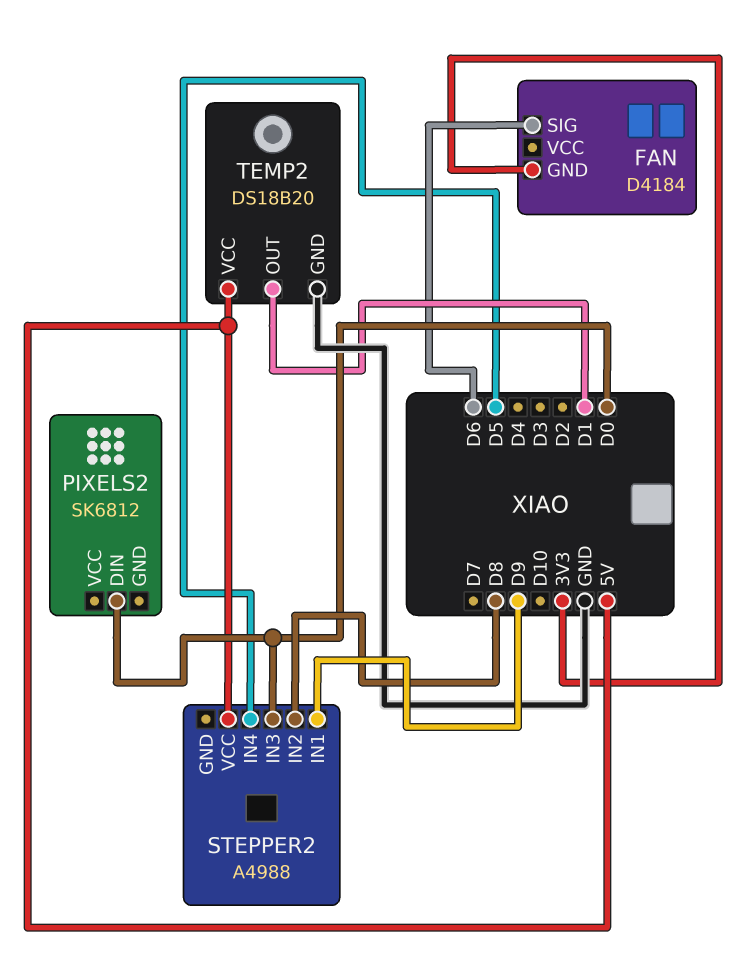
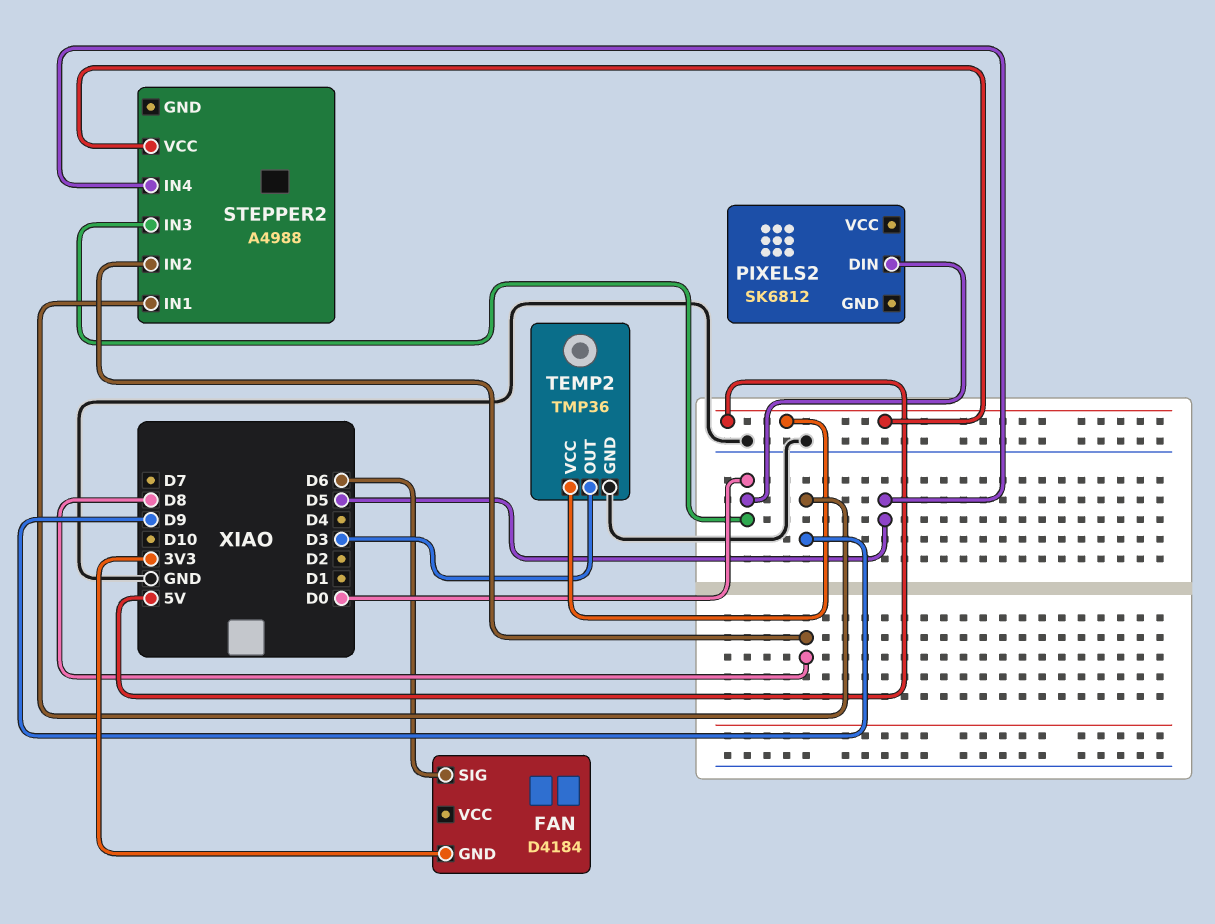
TEMP2: DS18B20 -> TMP36
TEMP2 pin OUT: D1 -> D3

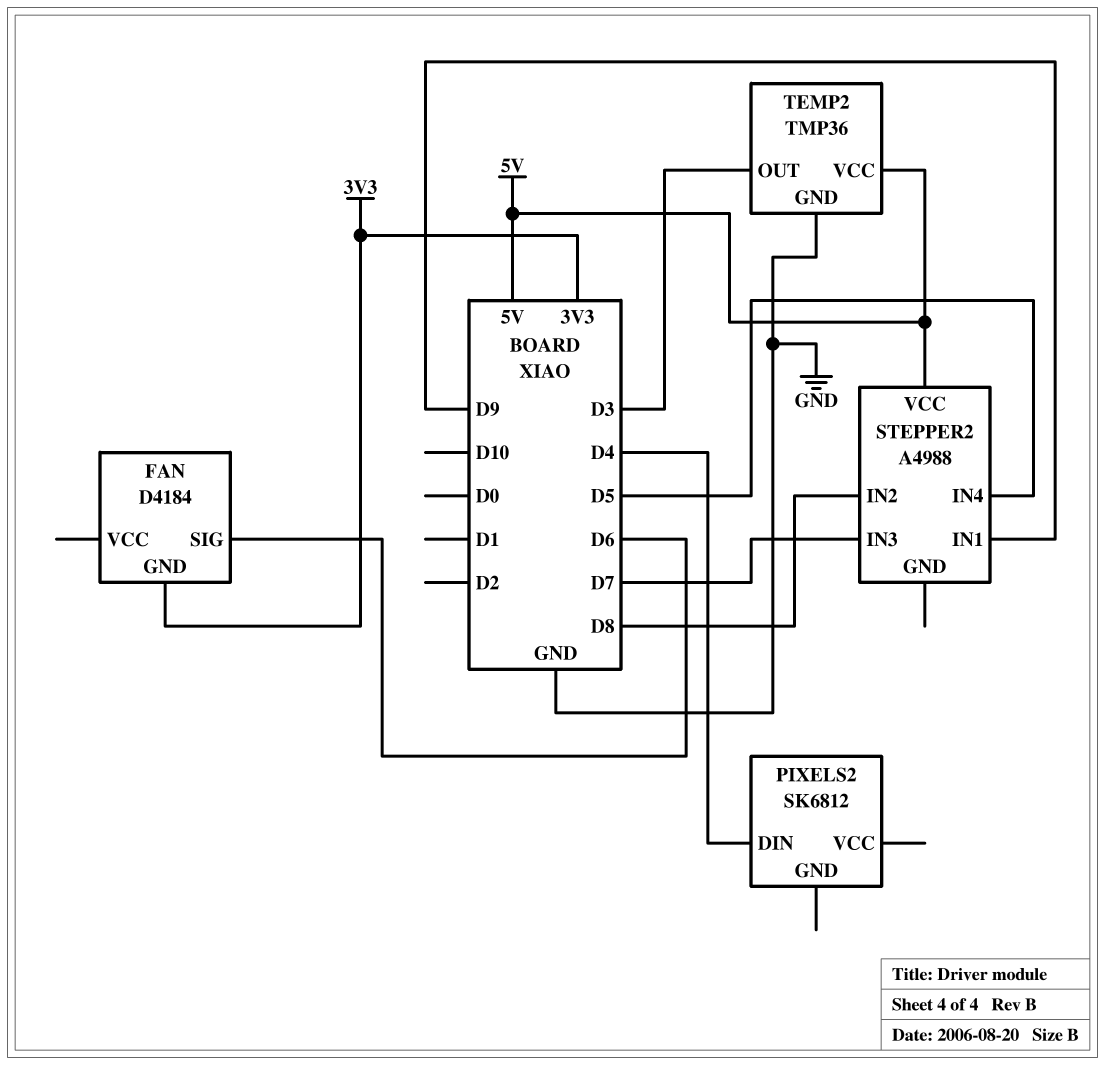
PIXELS2 pin DIN: D0 -> D4
STEPPER2 pin IN3: D0 -> D7

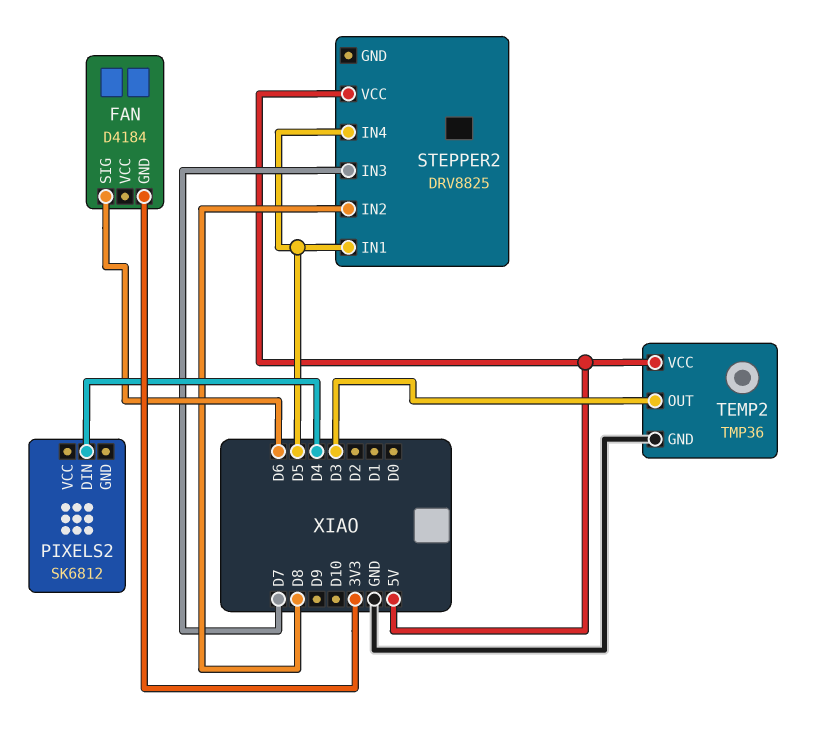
STEPPER2: A4988 -> DRV8825
STEPPER2 pin IN1: D9 -> D5

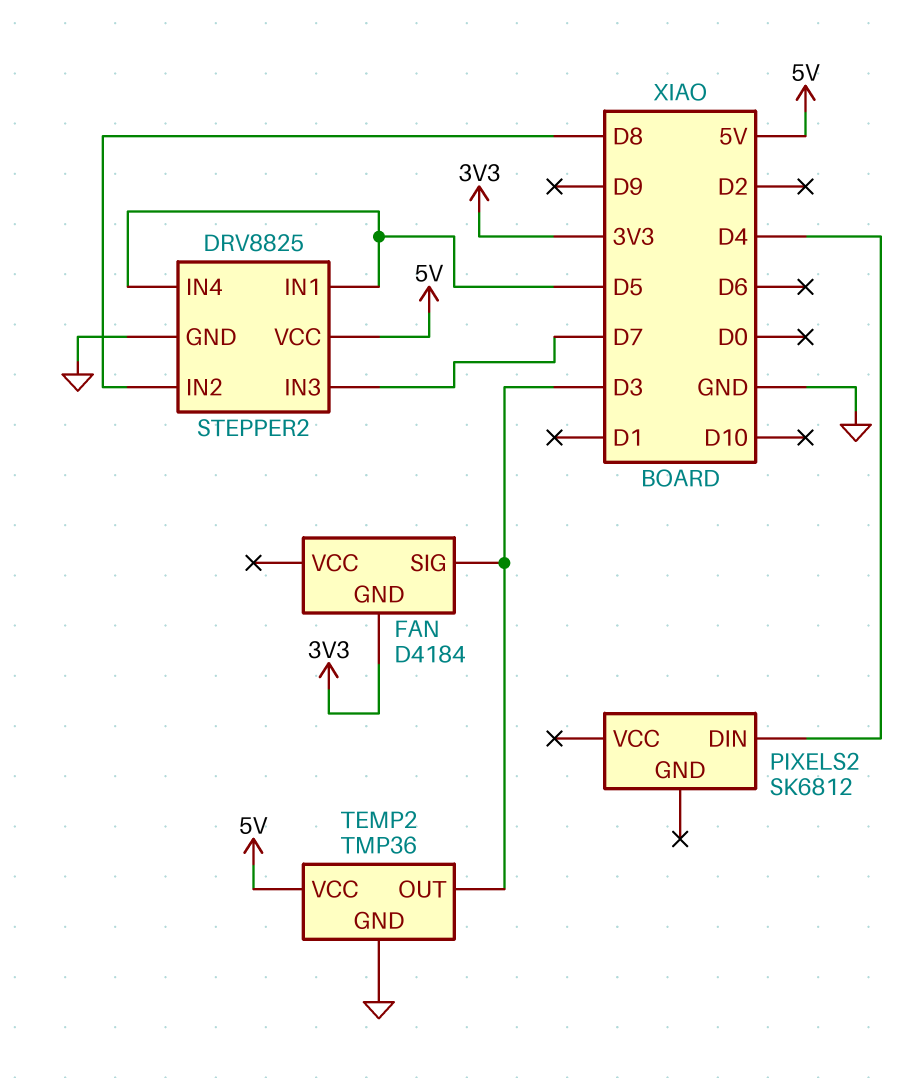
FAN pin SIG: D6 -> D3
STEPPER2 pin GND: none -> GND

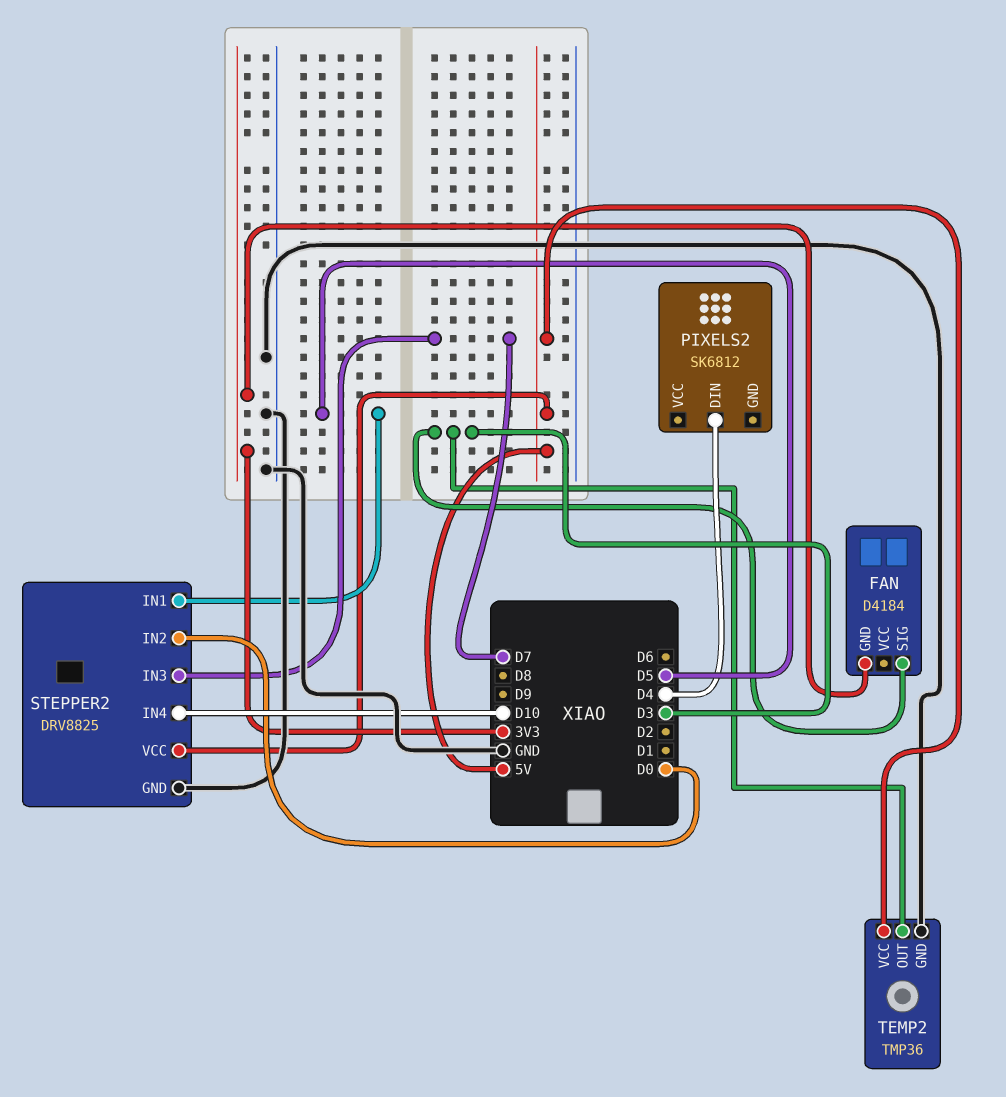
STEPPER2 pin IN2: D8 -> D0
STEPPER2 pin IN4: D5 -> D10

